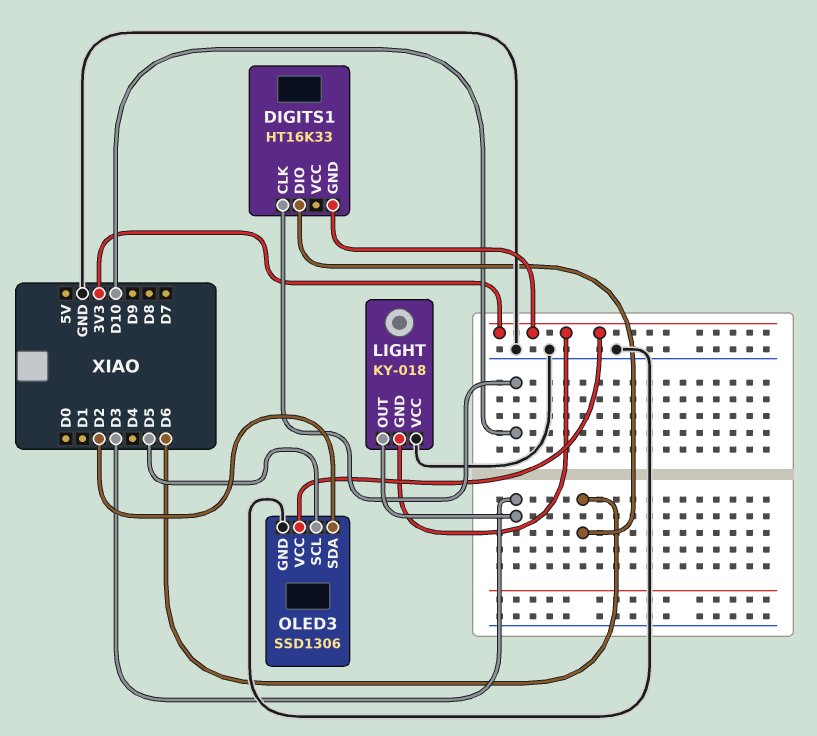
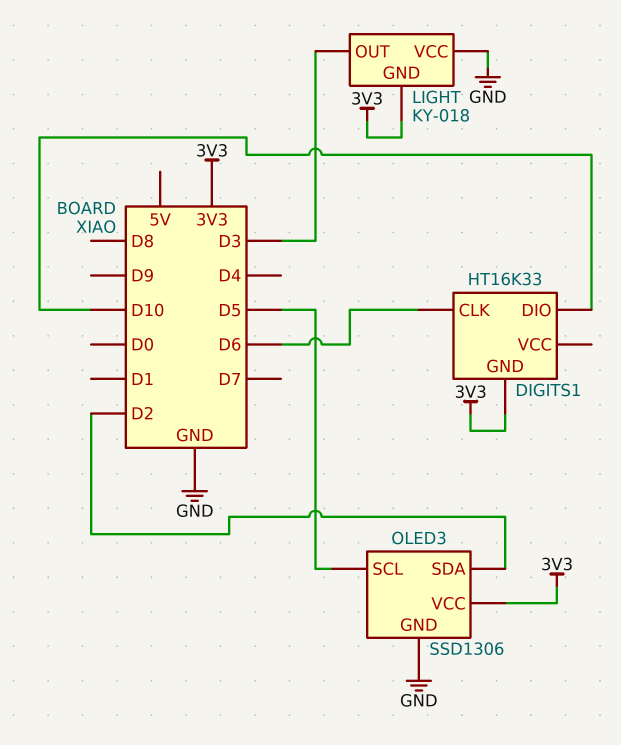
DIGITS1 pin CLK: D10 -> D6
DIGITS1 pin DIO: D6 -> D10

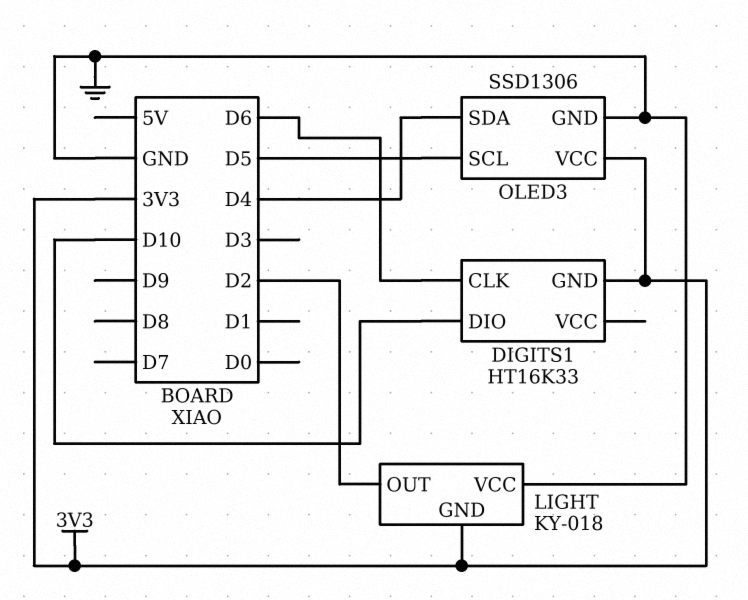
LIGHT pin OUT: D3 -> D2
OLED3 pin SDA: D2 -> D4

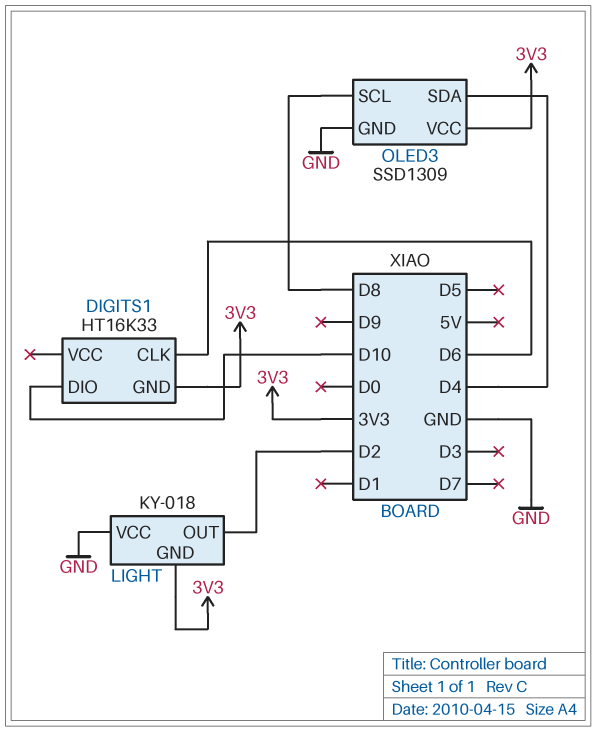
OLED3: SSD1306 -> SSD1309
OLED3 pin SCL: D5 -> D8

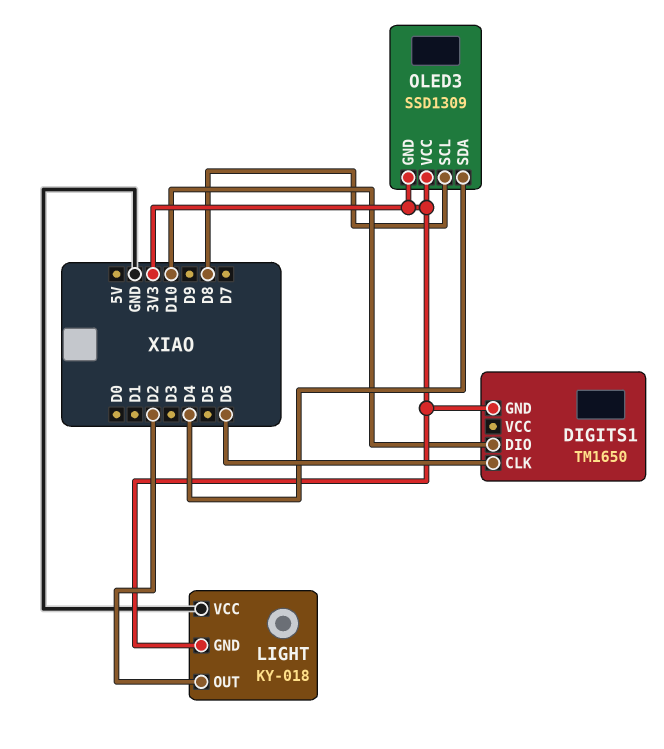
DIGITS1: HT16K33 -> TM1650
OLED3 pin GND: GND -> 3V3

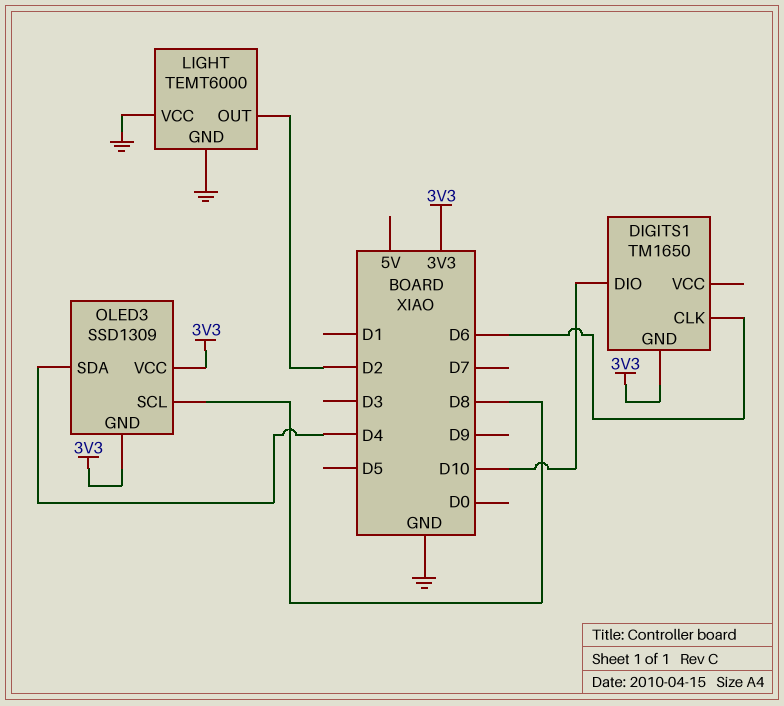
LIGHT: KY-018 -> TEMT6000
LIGHT pin GND: 3V3 -> GND

